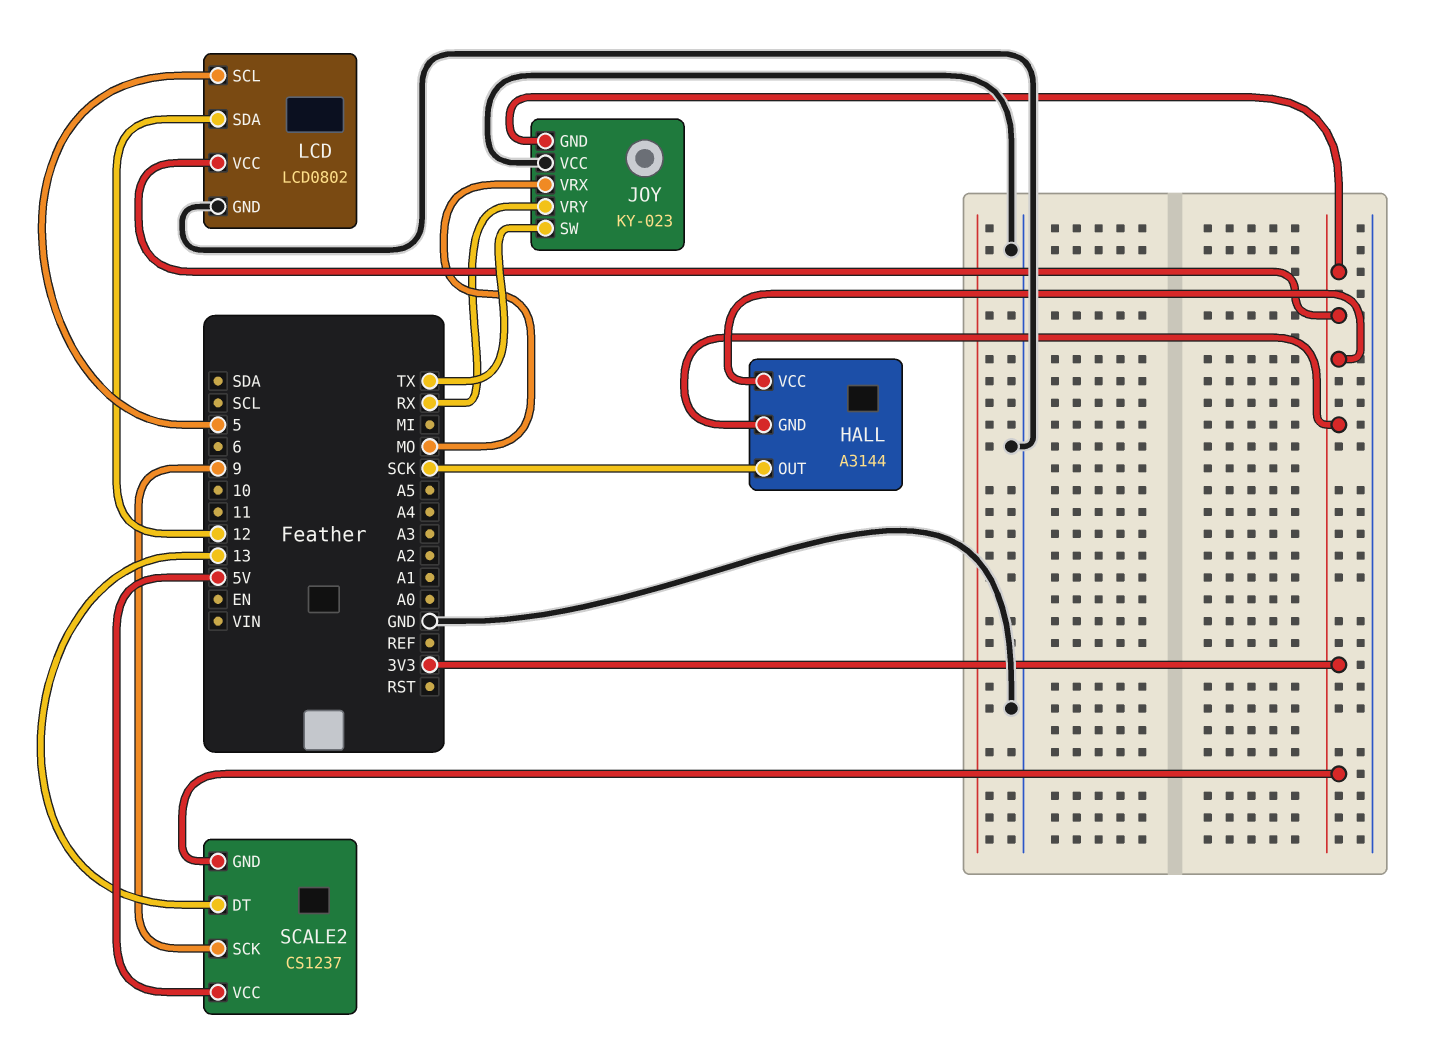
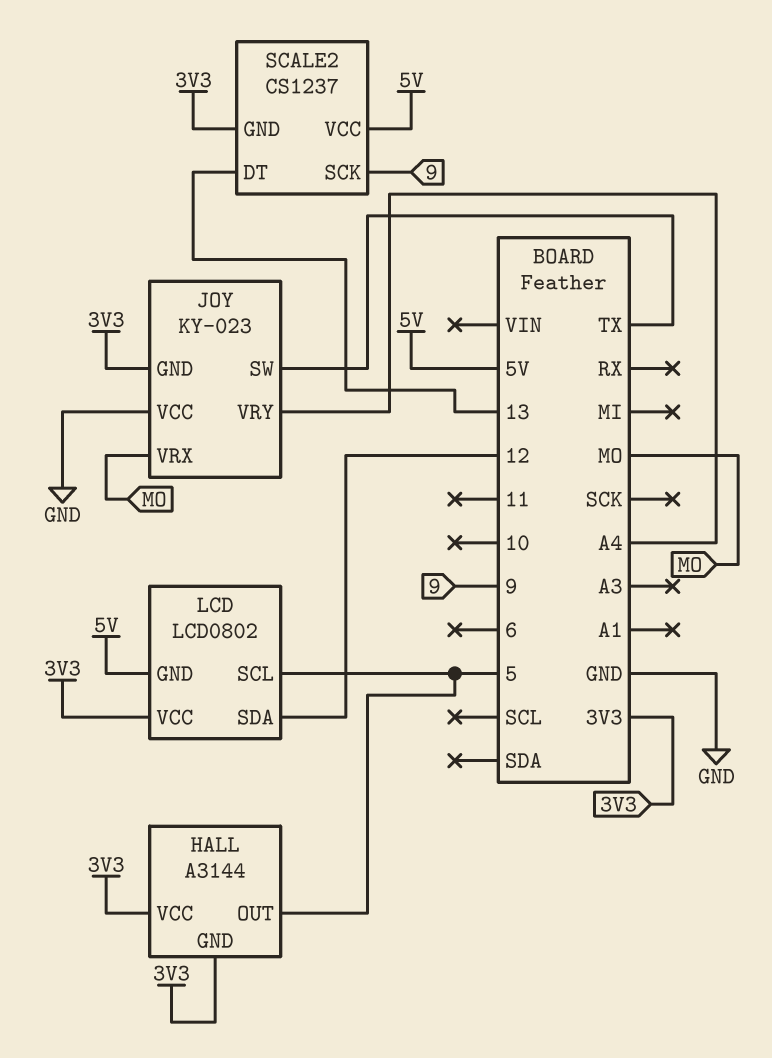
HALL pin OUT: SCK -> 5
JOY pin VRY: RX -> A4
LCD pin GND: GND -> 5V

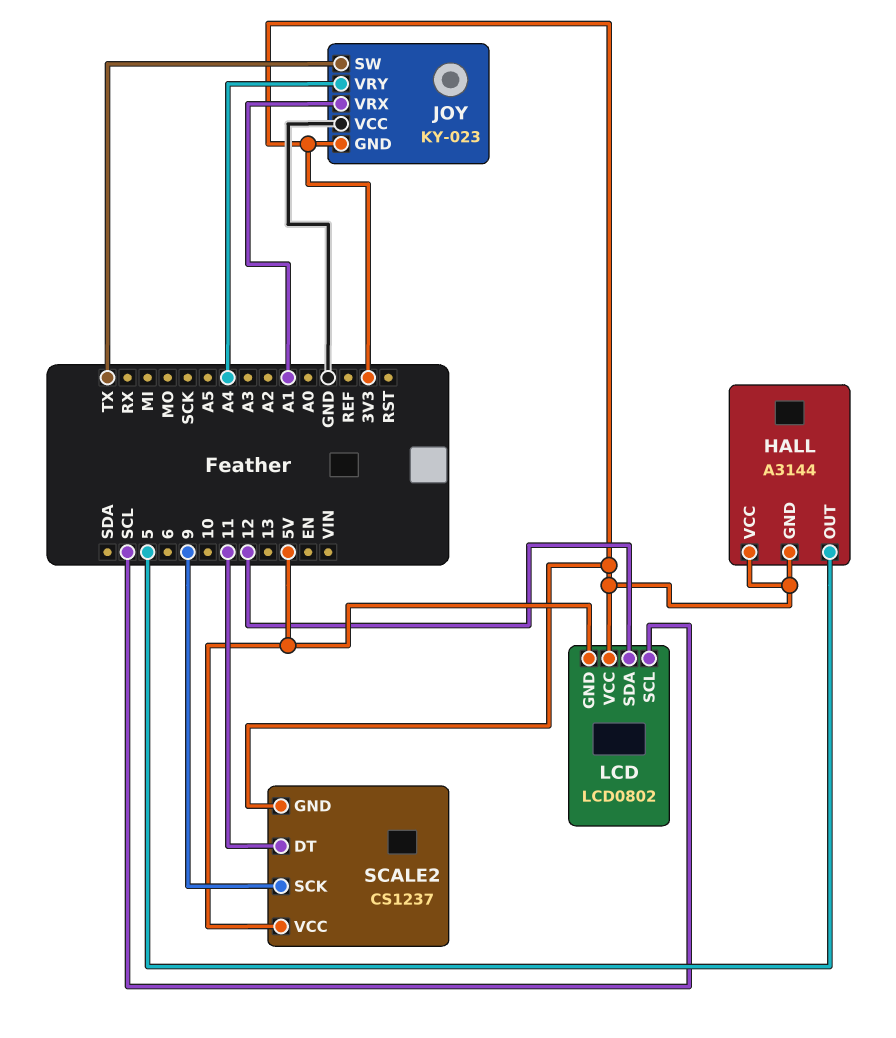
JOY pin VRX: MO -> A1
LCD pin SCL: 5 -> SCL
SCALE2 pin DT: 13 -> 11

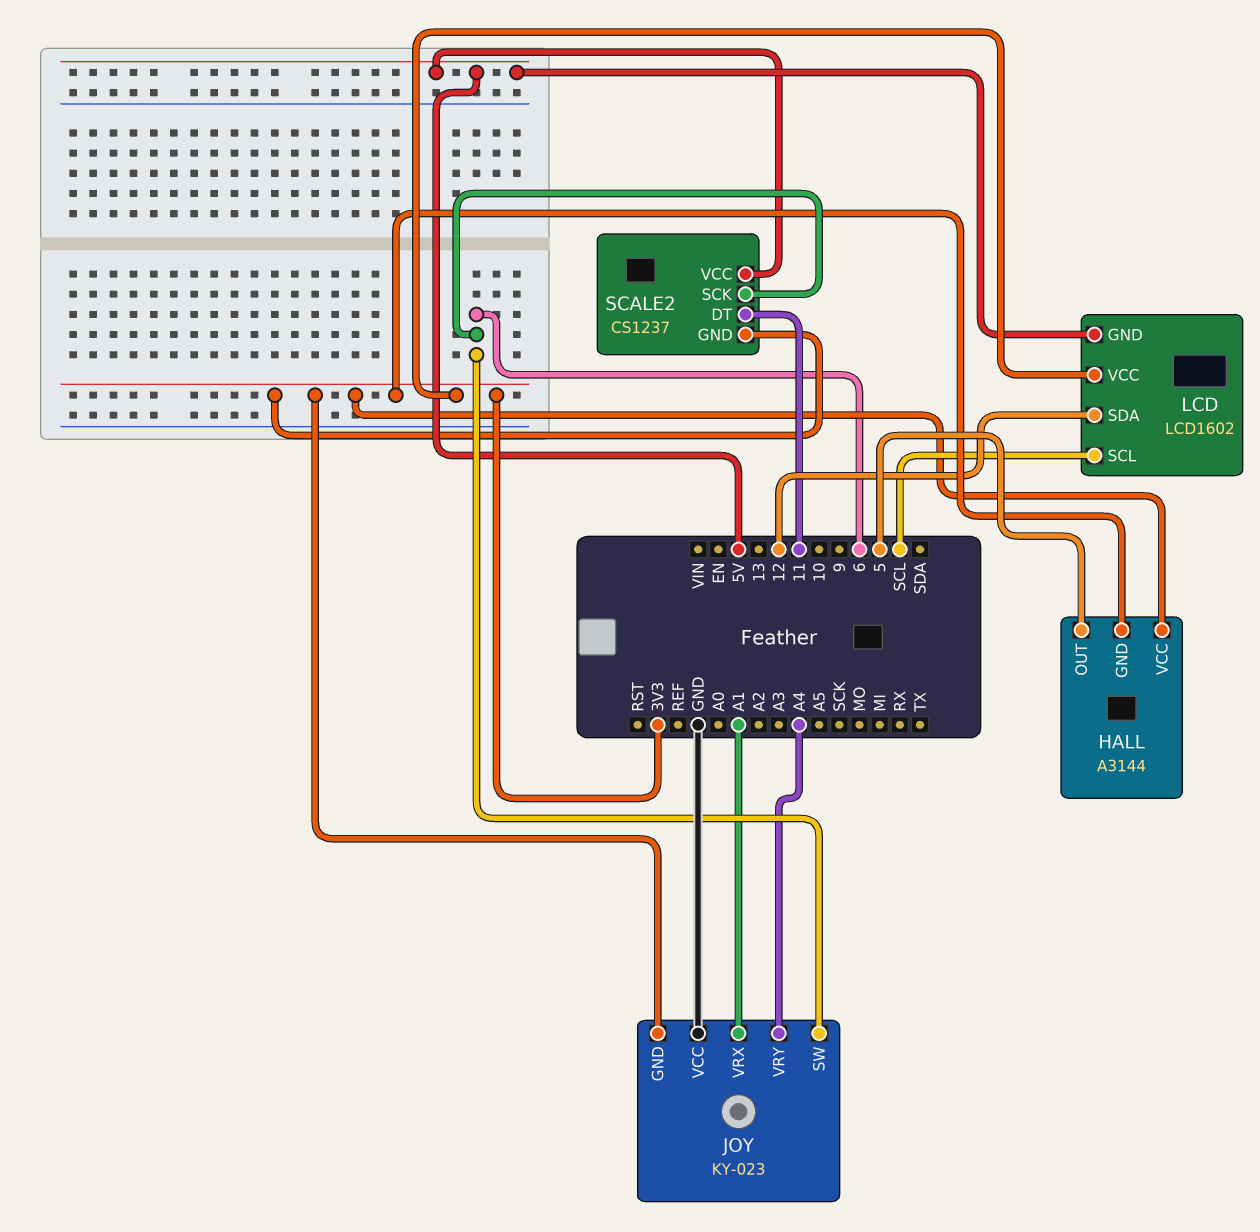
JOY pin SW: TX -> 6
LCD: LCD0802 -> LCD1602
SCALE2 pin SCK: 9 -> 6

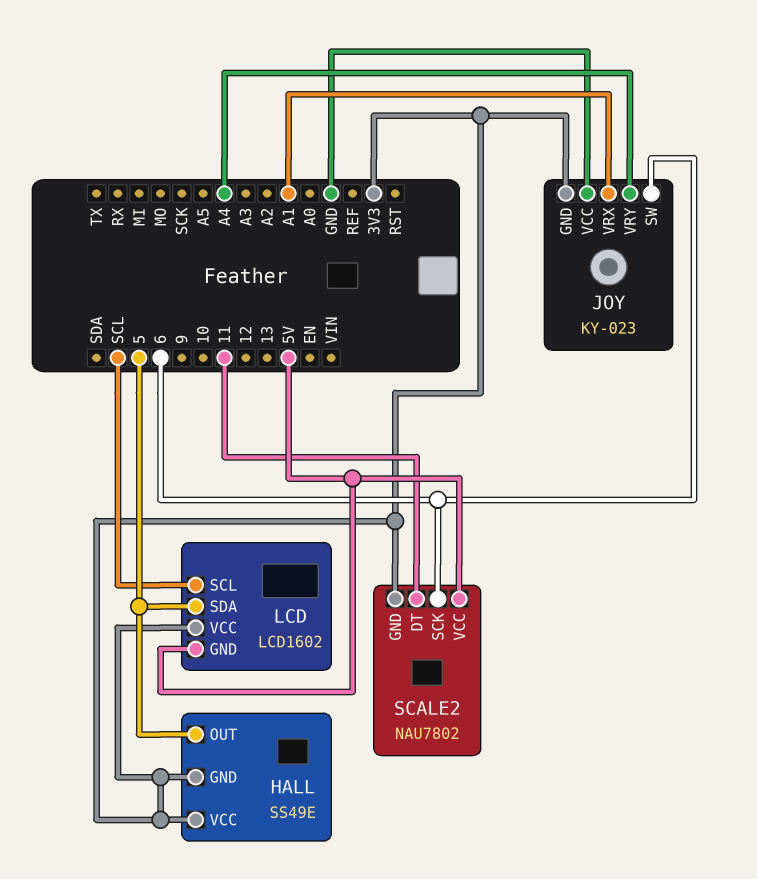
HALL: A3144 -> SS49E
LCD pin SDA: 12 -> 5
SCALE2: CS1237 -> NAU7802

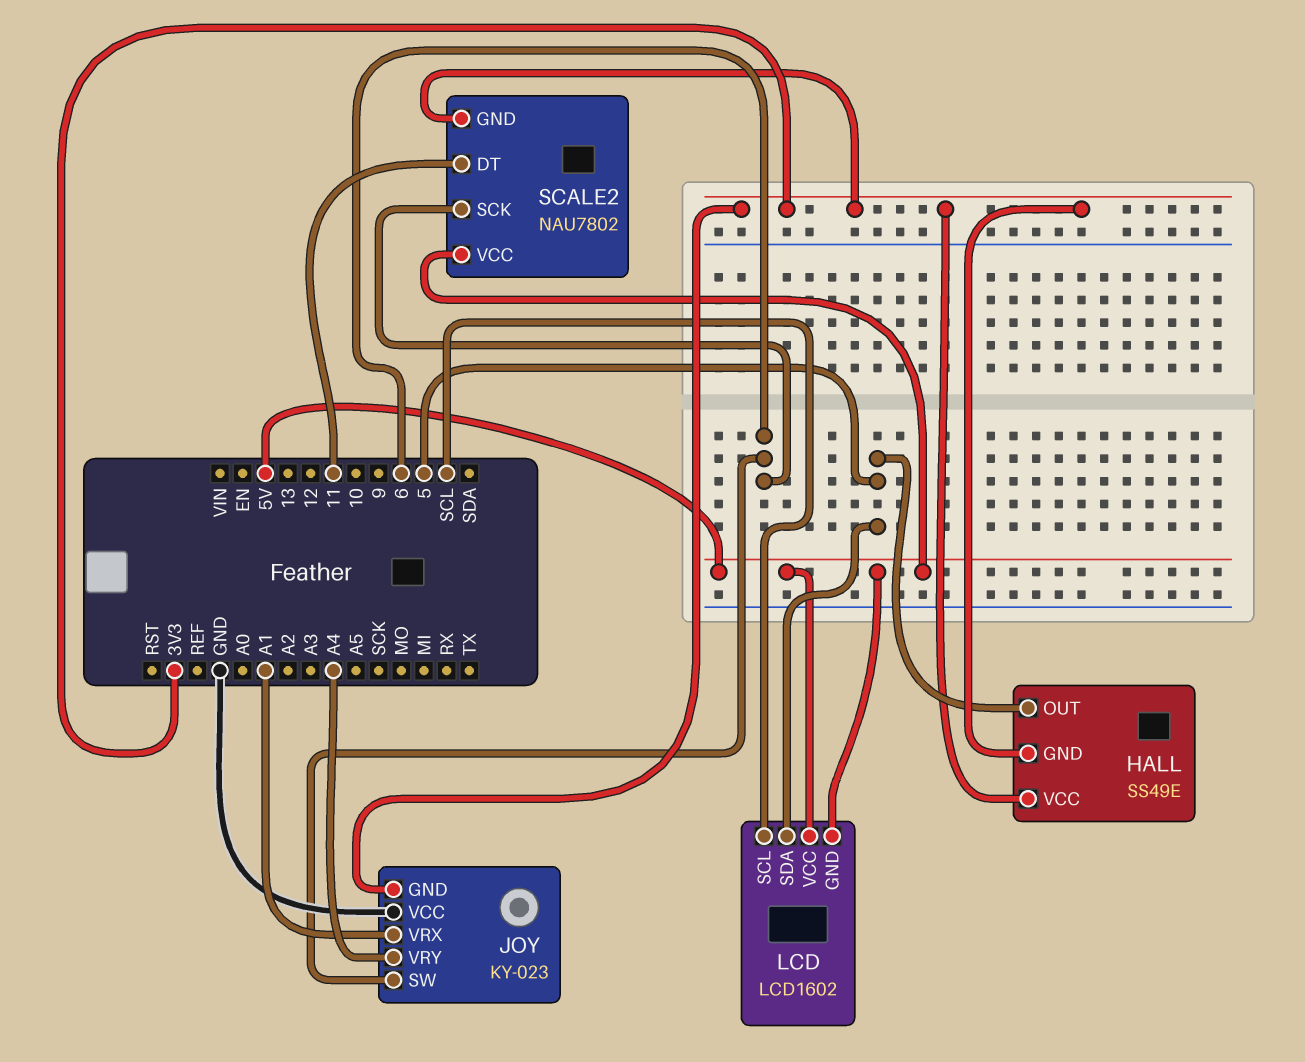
LCD pin VCC: 3V3 -> 5V

